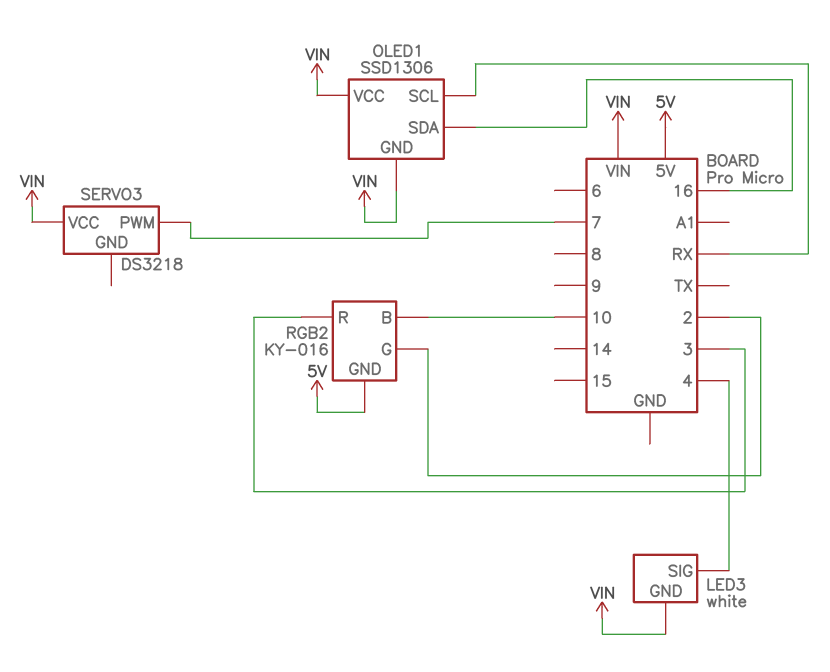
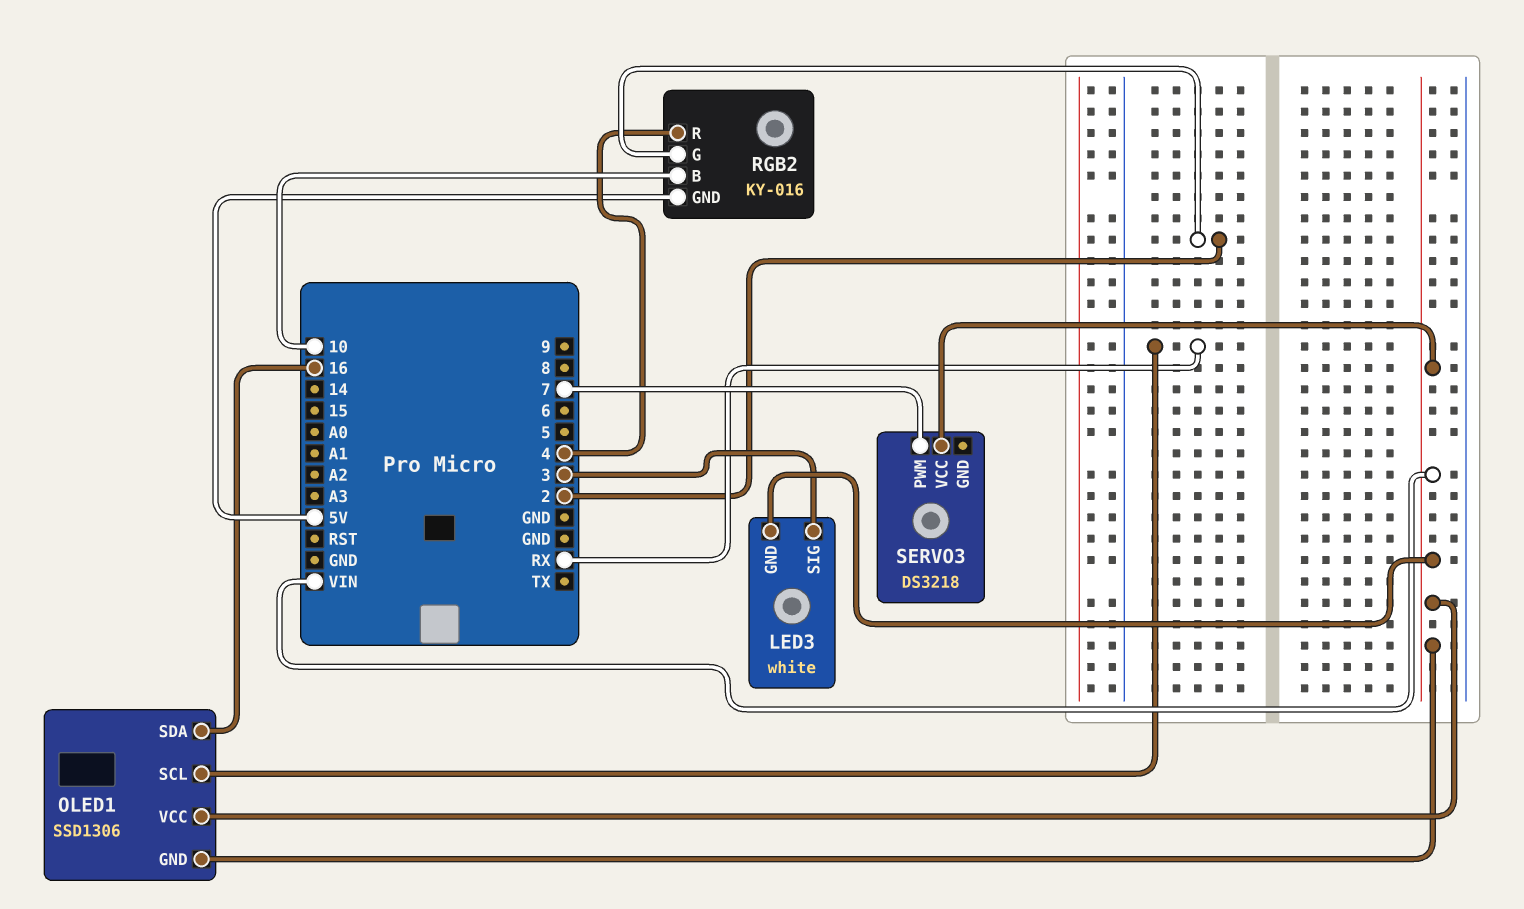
LED3 pin SIG: 4 -> 3
RGB2 pin R: 3 -> 4

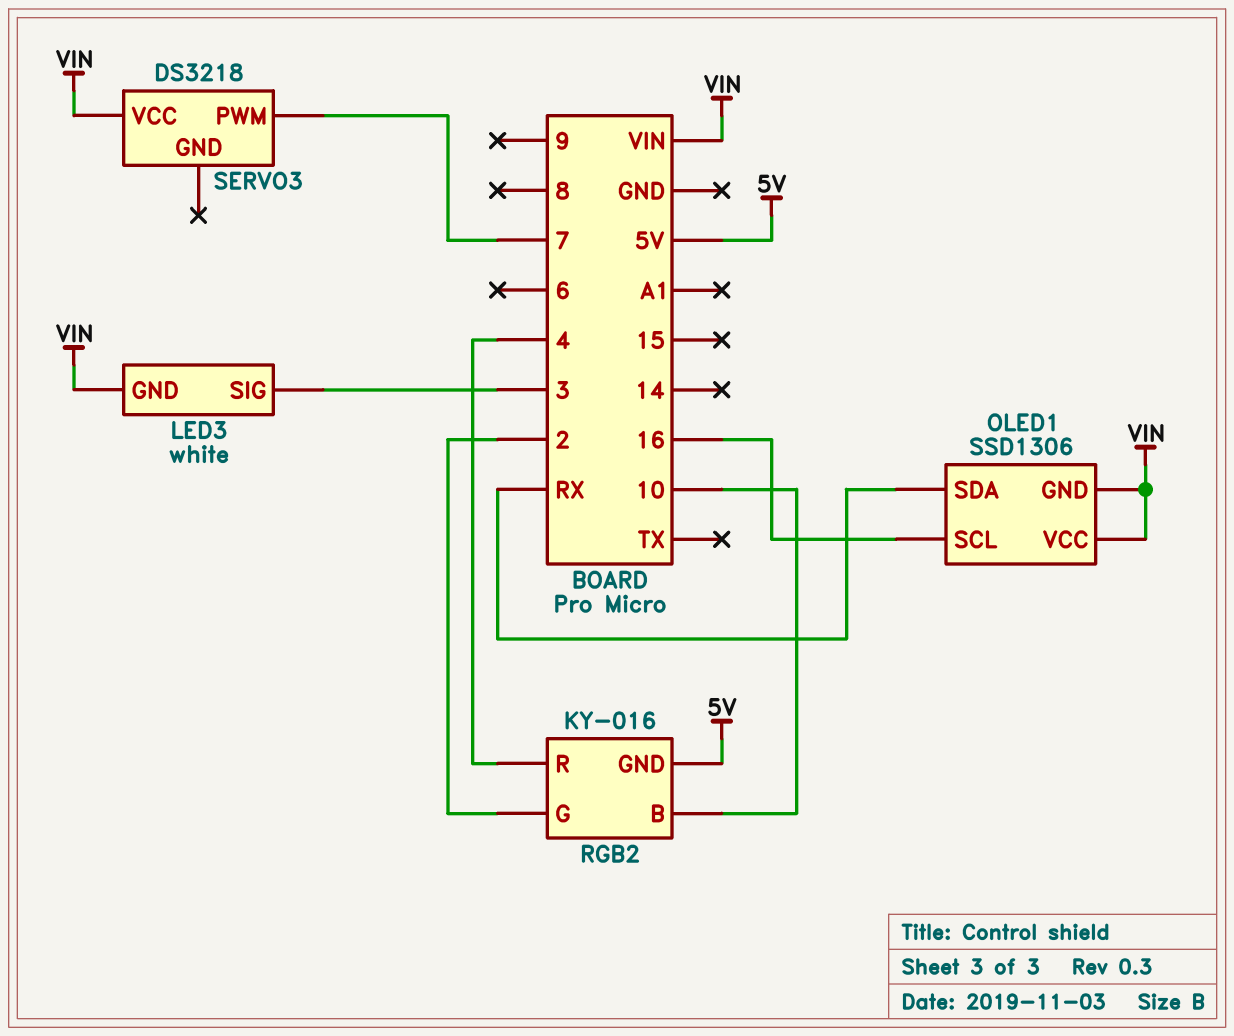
OLED1 pin SCL: RX -> 16
OLED1 pin SDA: 16 -> RX

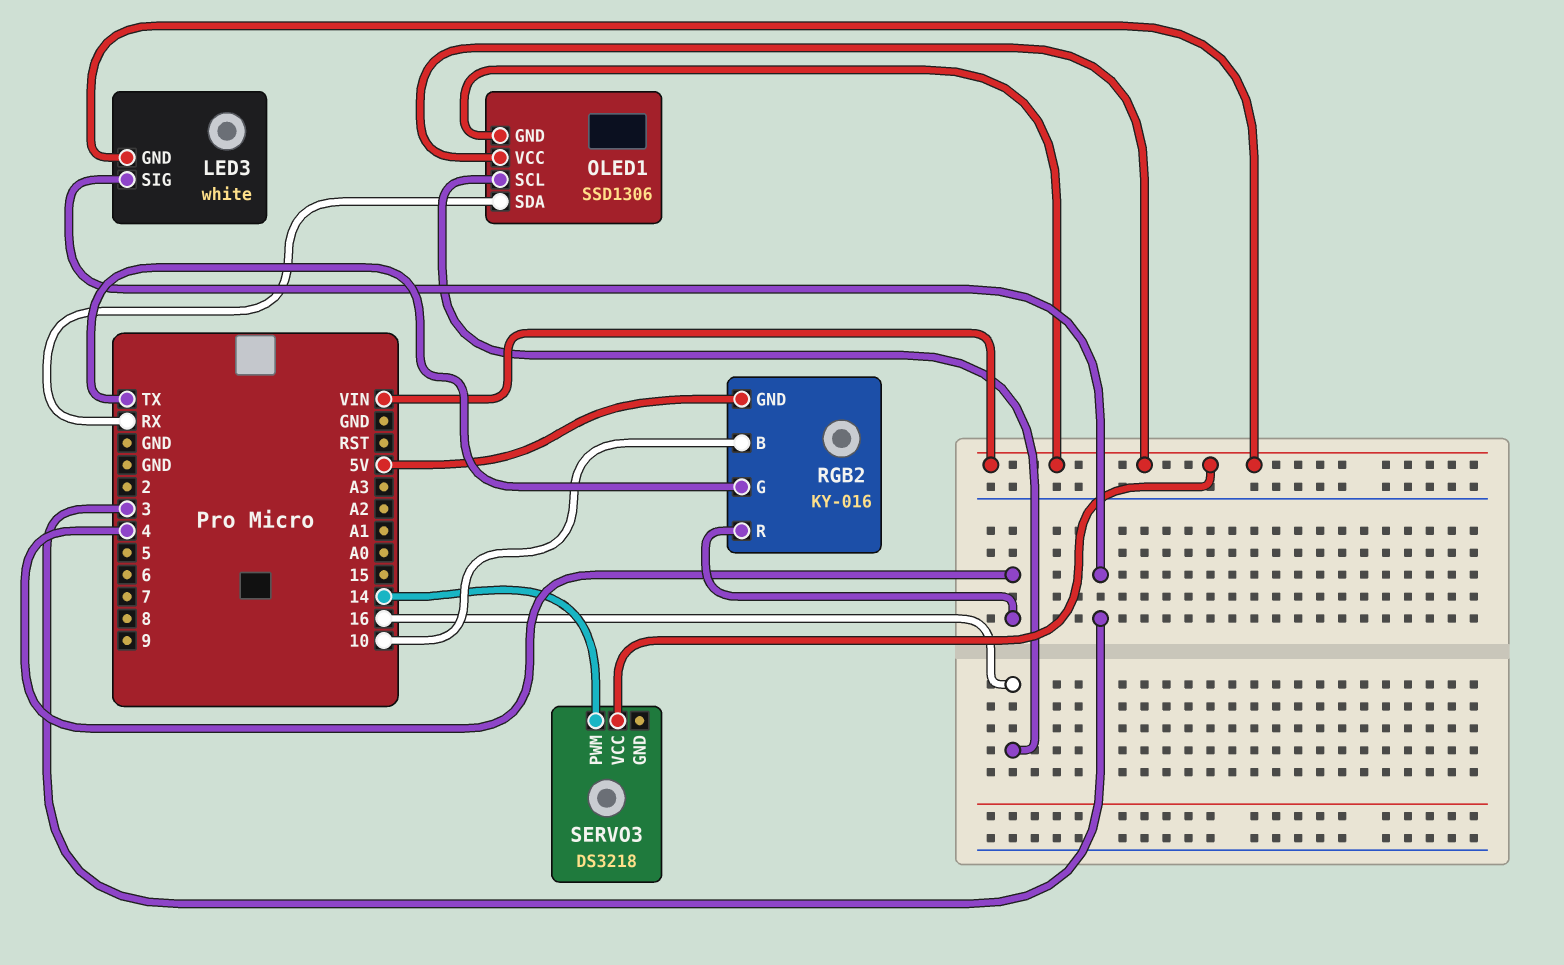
RGB2 pin G: 2 -> TX
SERVO3 pin PWM: 7 -> 14

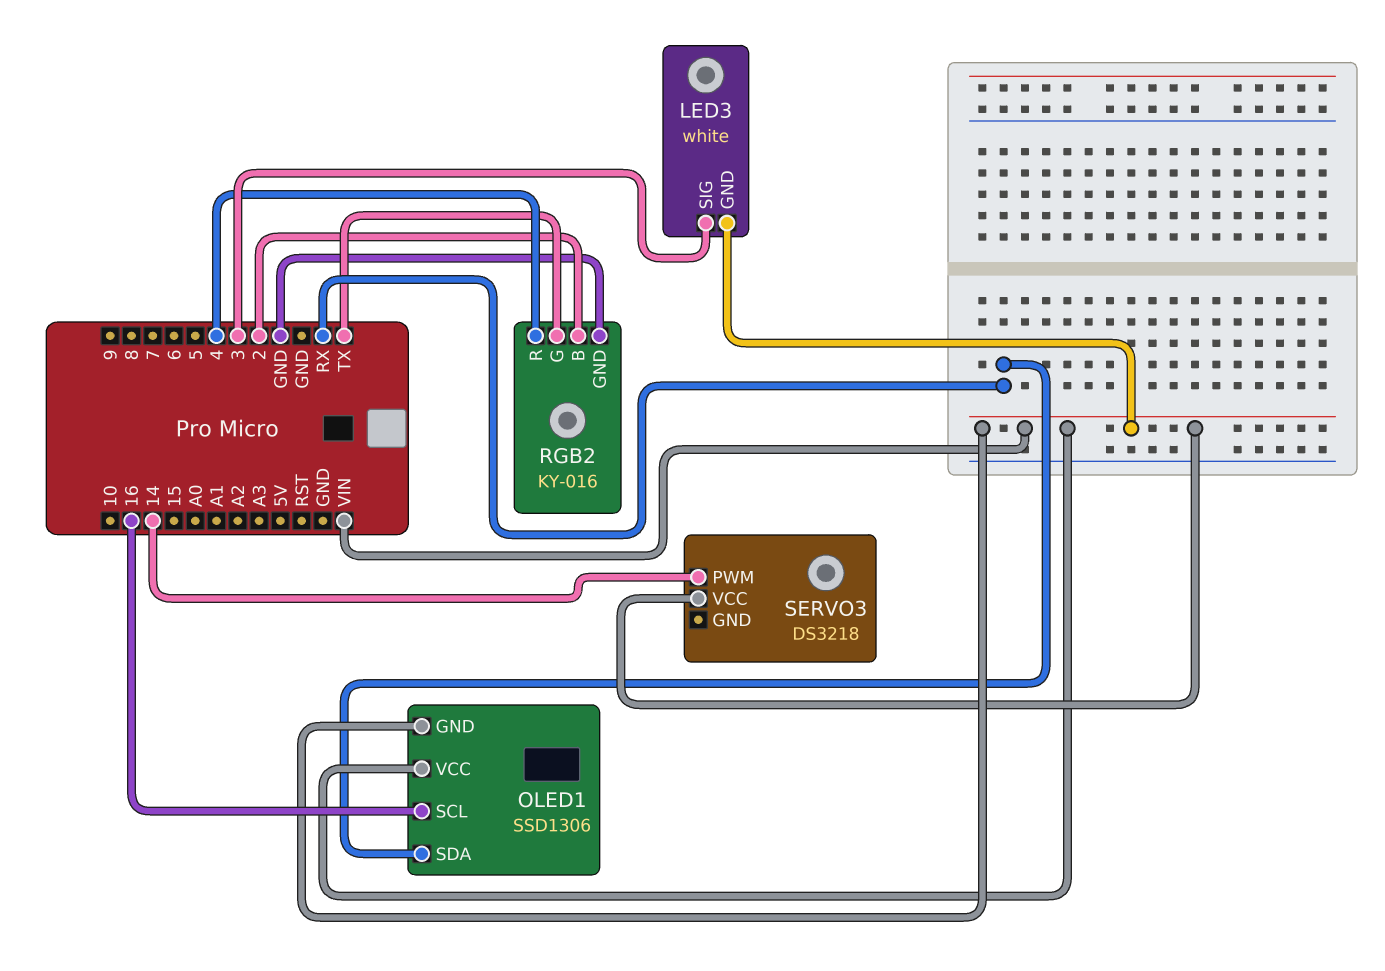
RGB2 pin B: 10 -> 2
RGB2 pin GND: 5V -> GND

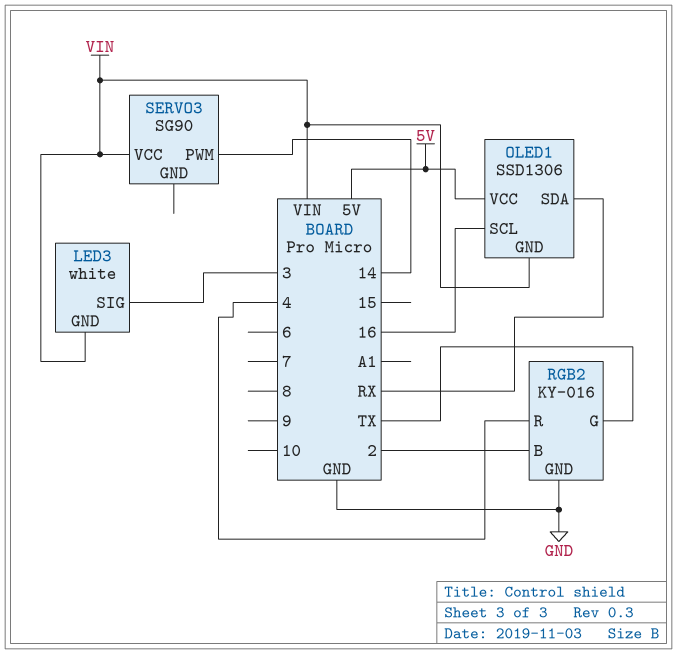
OLED1 pin VCC: VIN -> 5V
SERVO3: DS3218 -> SG90

